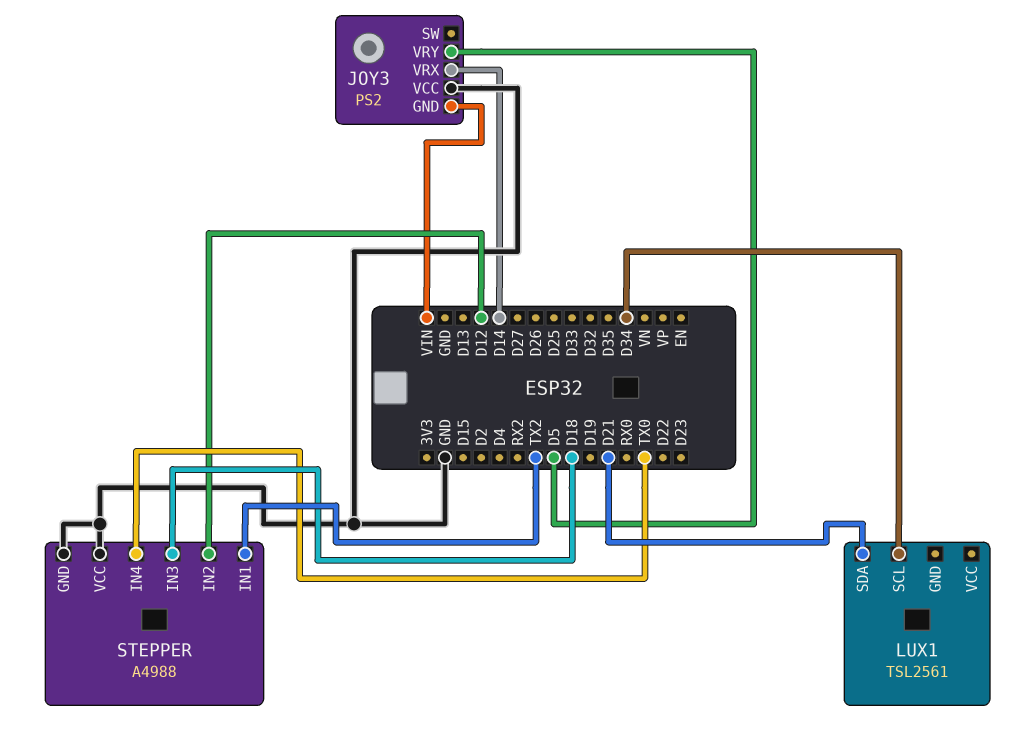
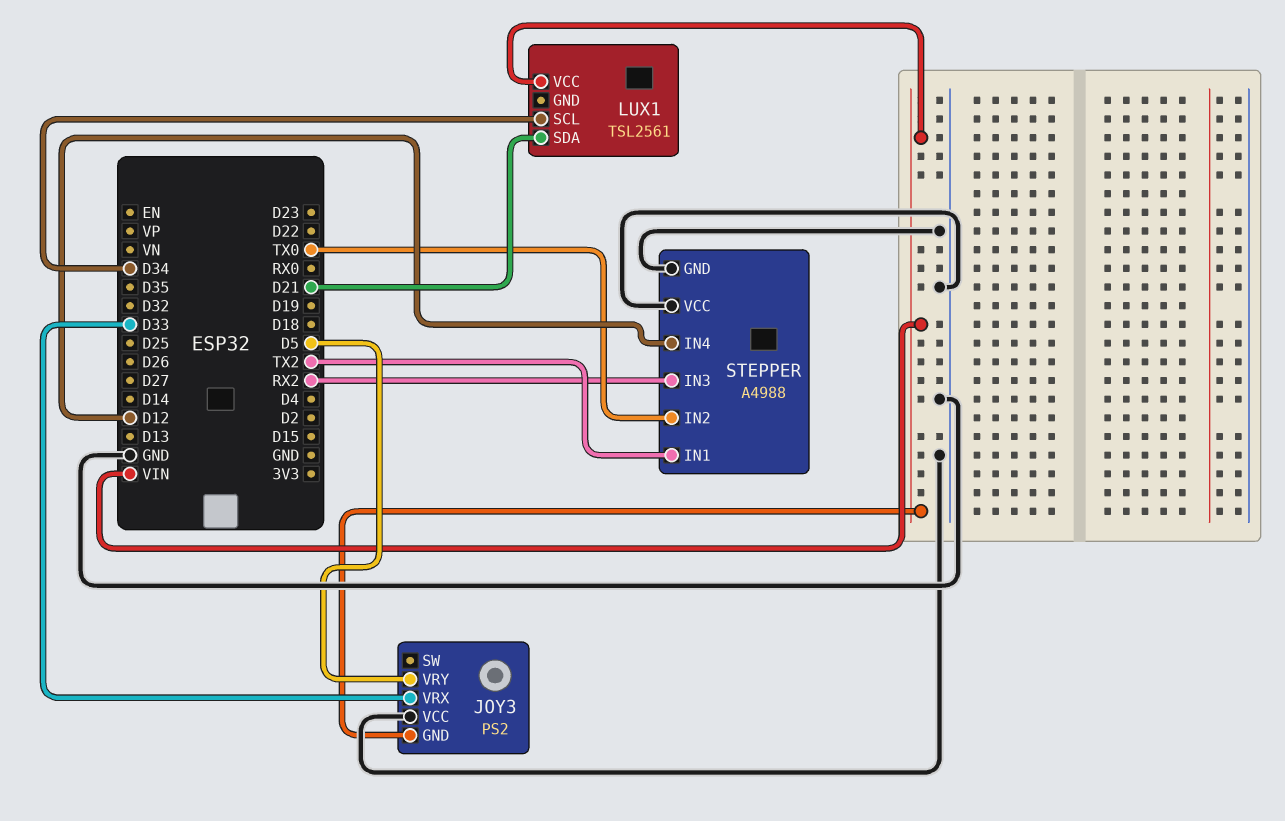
JOY3 pin VRX: D14 -> D33
LUX1 pin VCC: none -> VIN
STEPPER pin IN2: D12 -> TX0
STEPPER pin IN3: D18 -> RX2
STEPPER pin IN4: TX0 -> D12

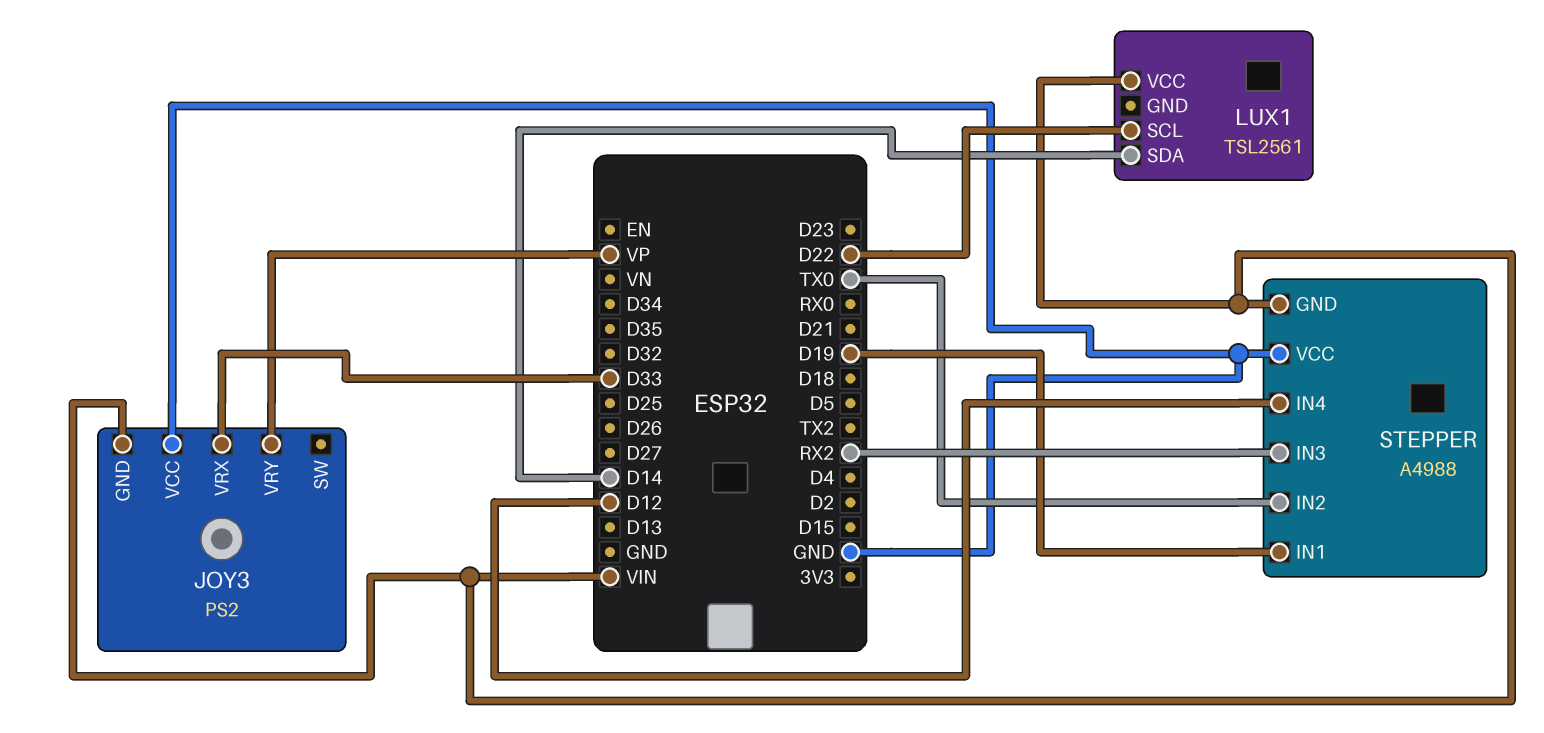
JOY3 pin VRY: D5 -> VP
LUX1 pin SCL: D34 -> D22
LUX1 pin SDA: D21 -> D14
STEPPER pin GND: GND -> VIN
STEPPER pin IN1: TX2 -> D19

